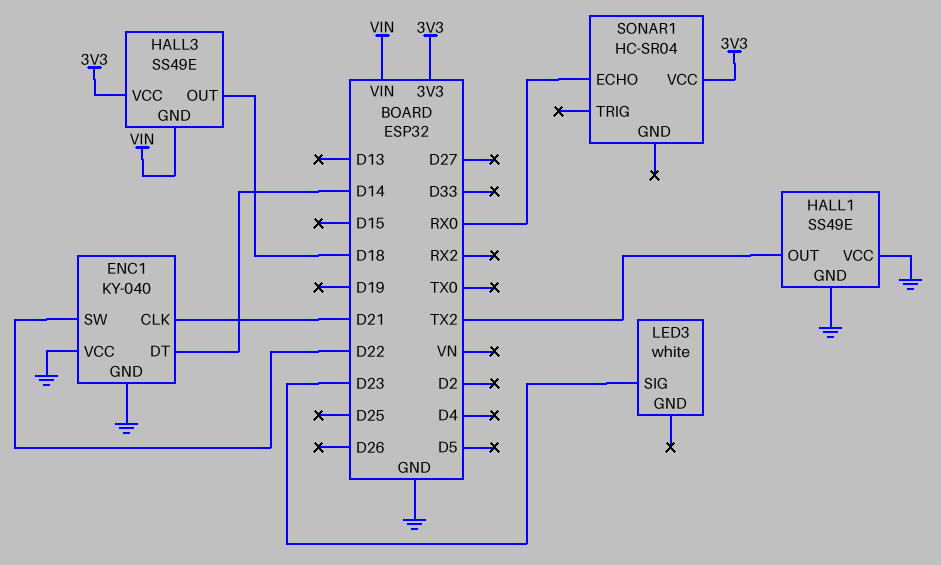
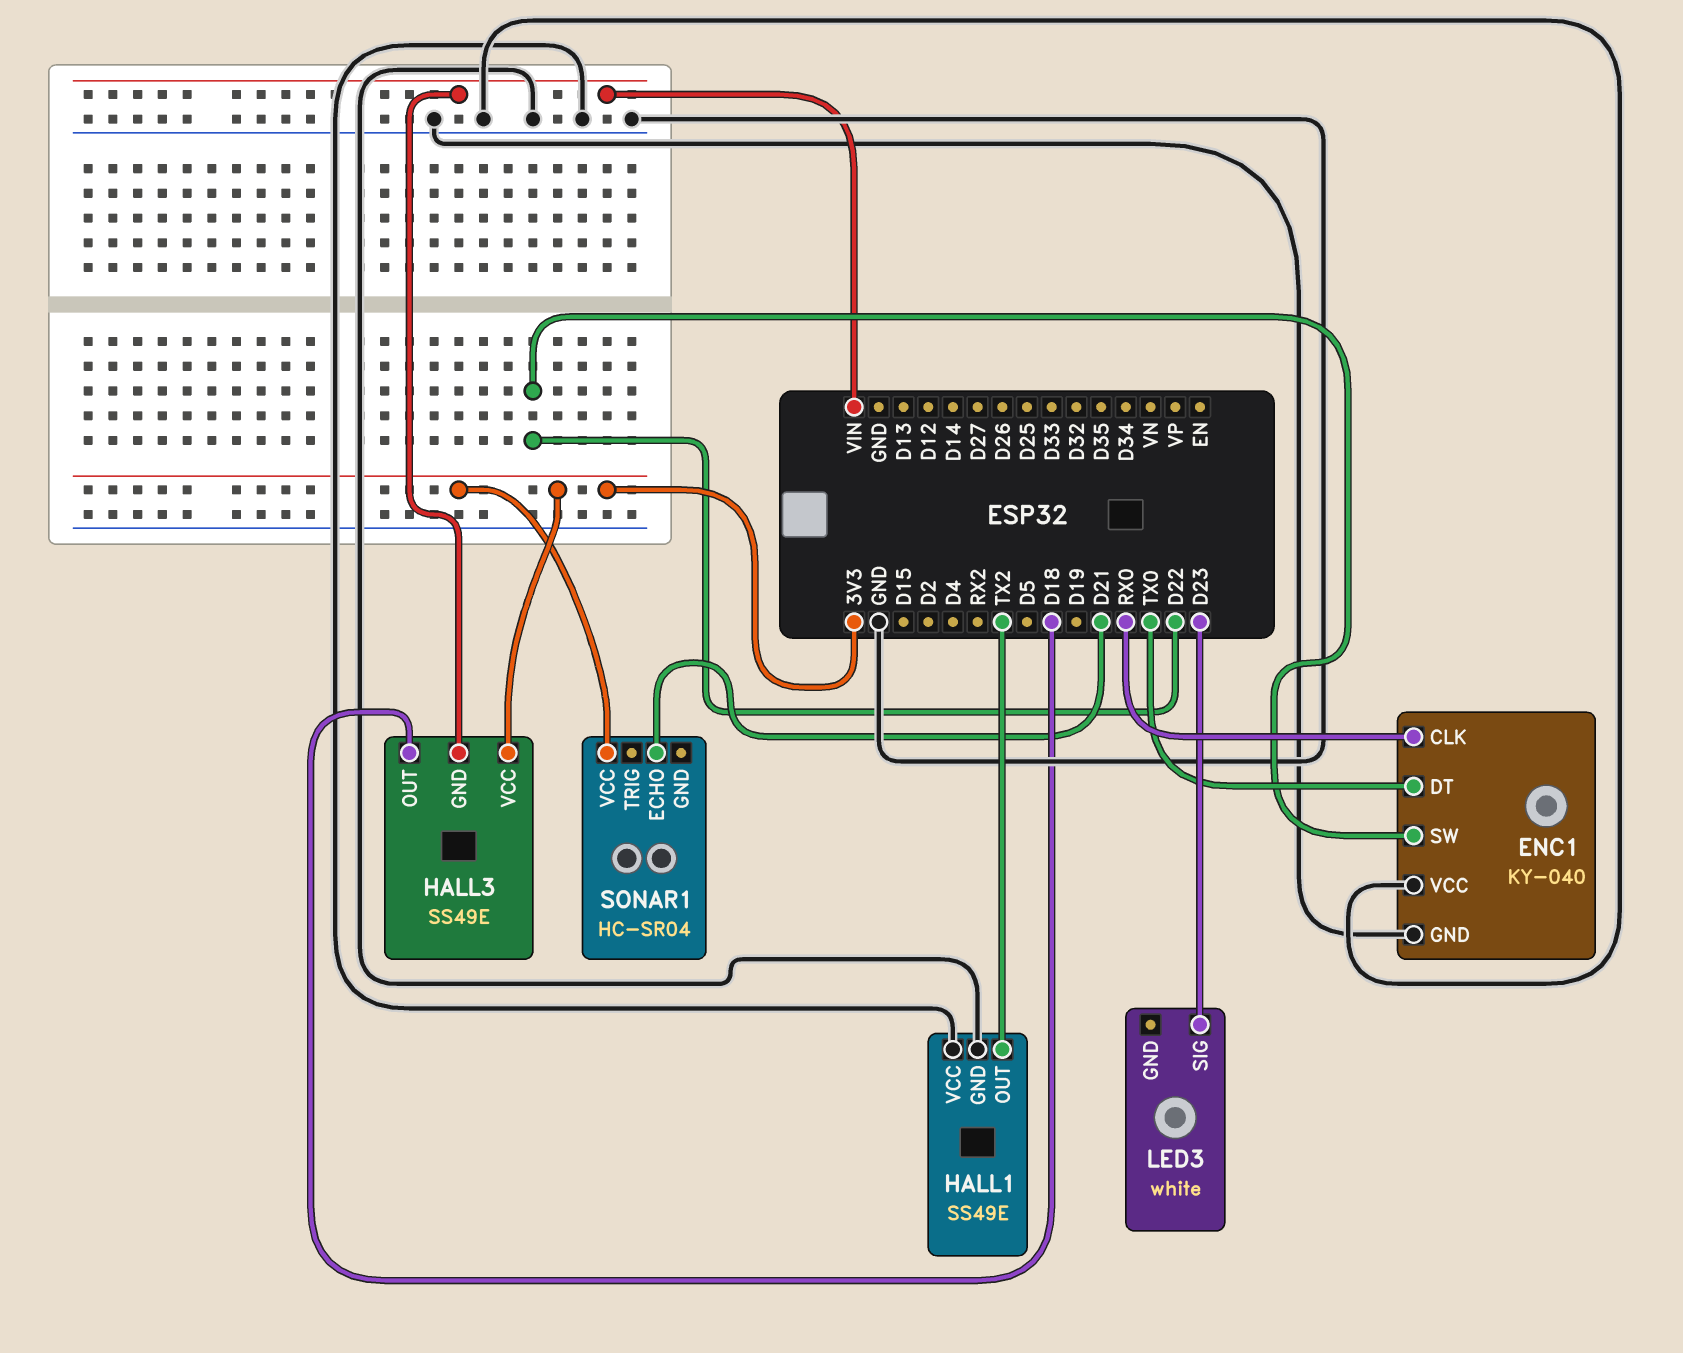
ENC1 pin CLK: D21 -> RX0
ENC1 pin DT: D14 -> TX0
SONAR1 pin ECHO: RX0 -> D21

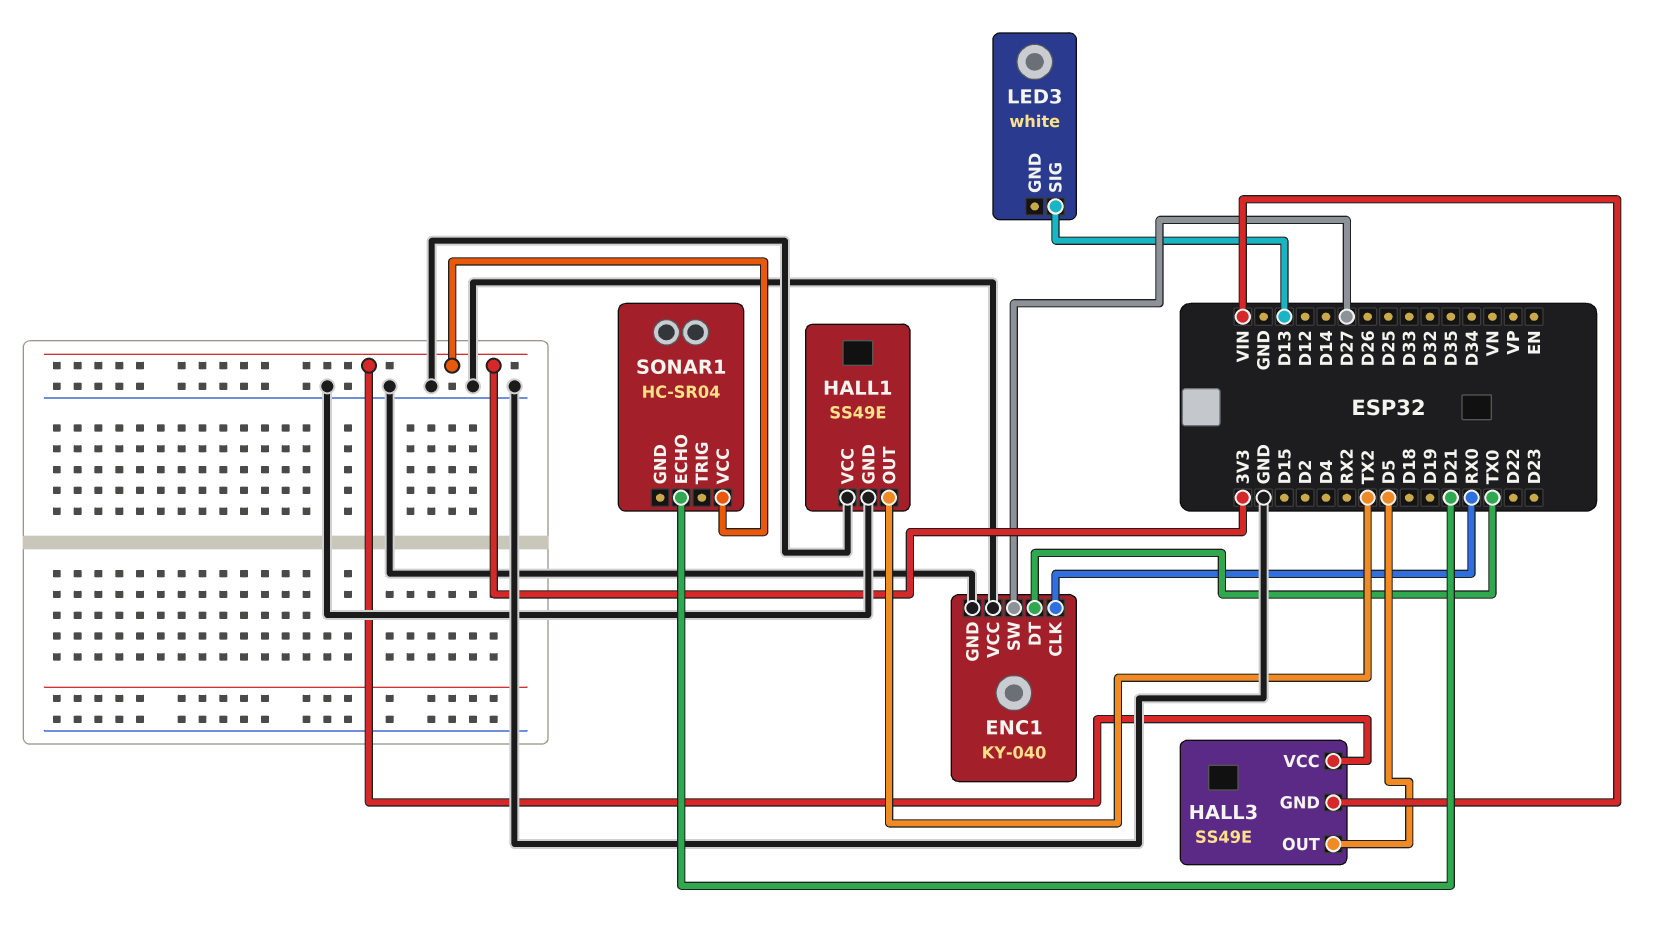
ENC1 pin SW: D22 -> D27
HALL3 pin OUT: D18 -> D5
LED3 pin SIG: D23 -> D13

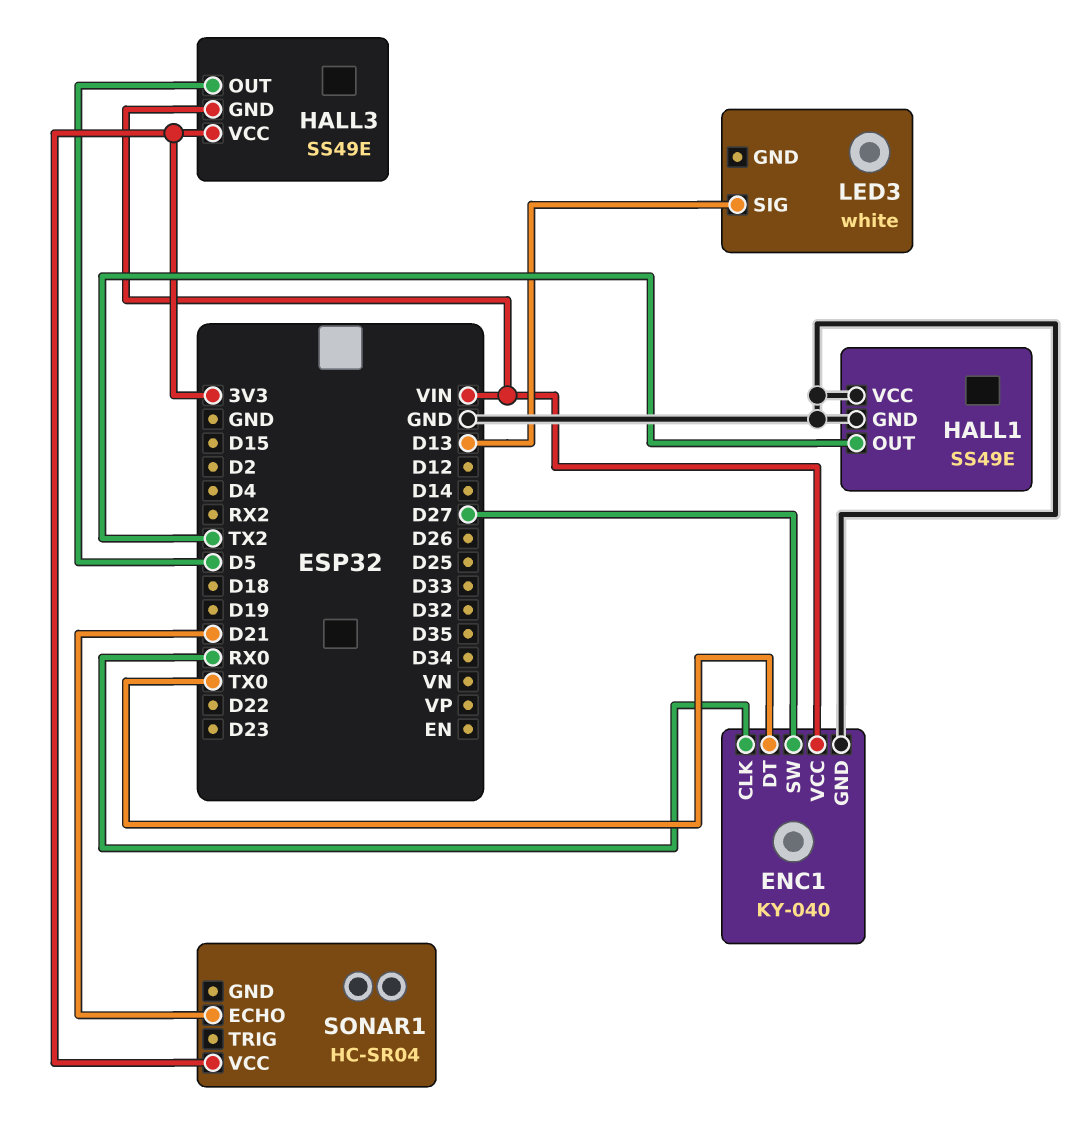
ENC1 pin VCC: GND -> VIN

